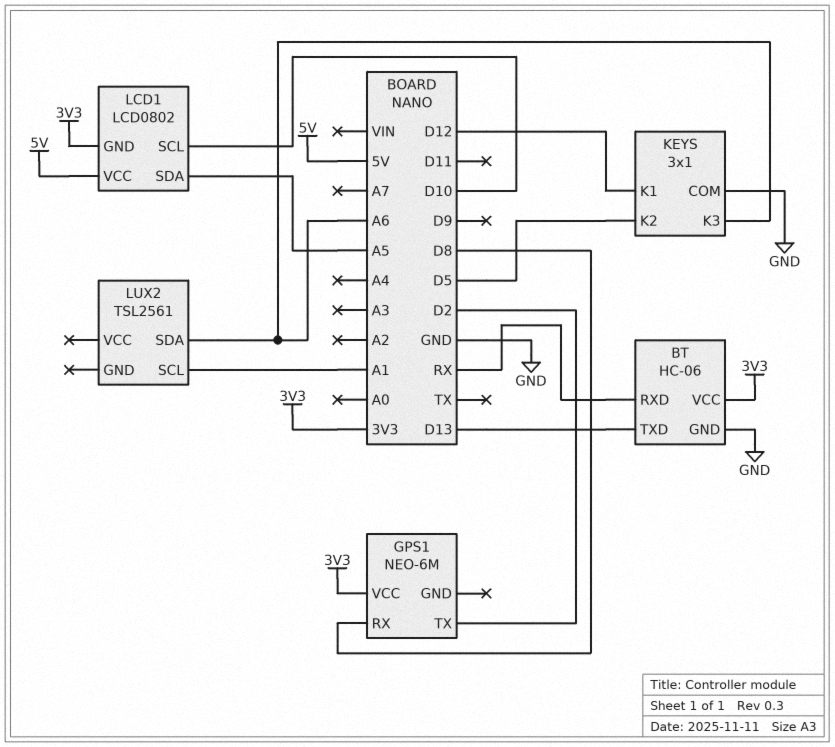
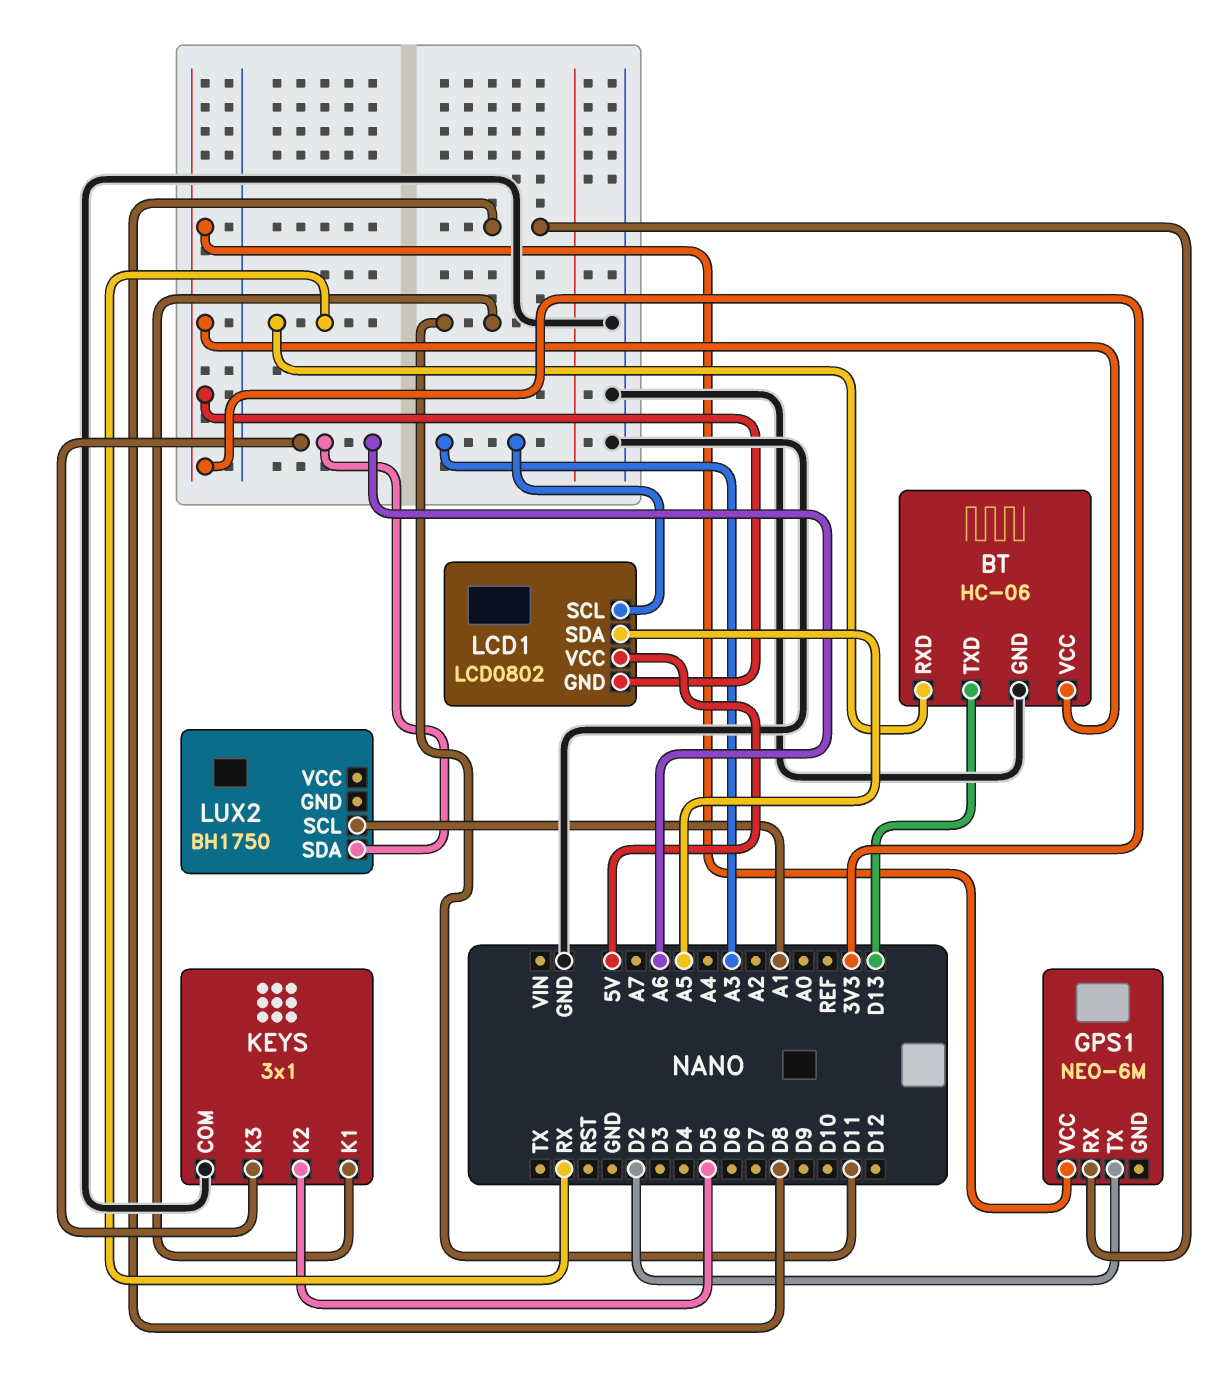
KEYS pin K1: D12 -> D11
LCD1 pin SCL: D10 -> A3
LUX2: TSL2561 -> BH1750

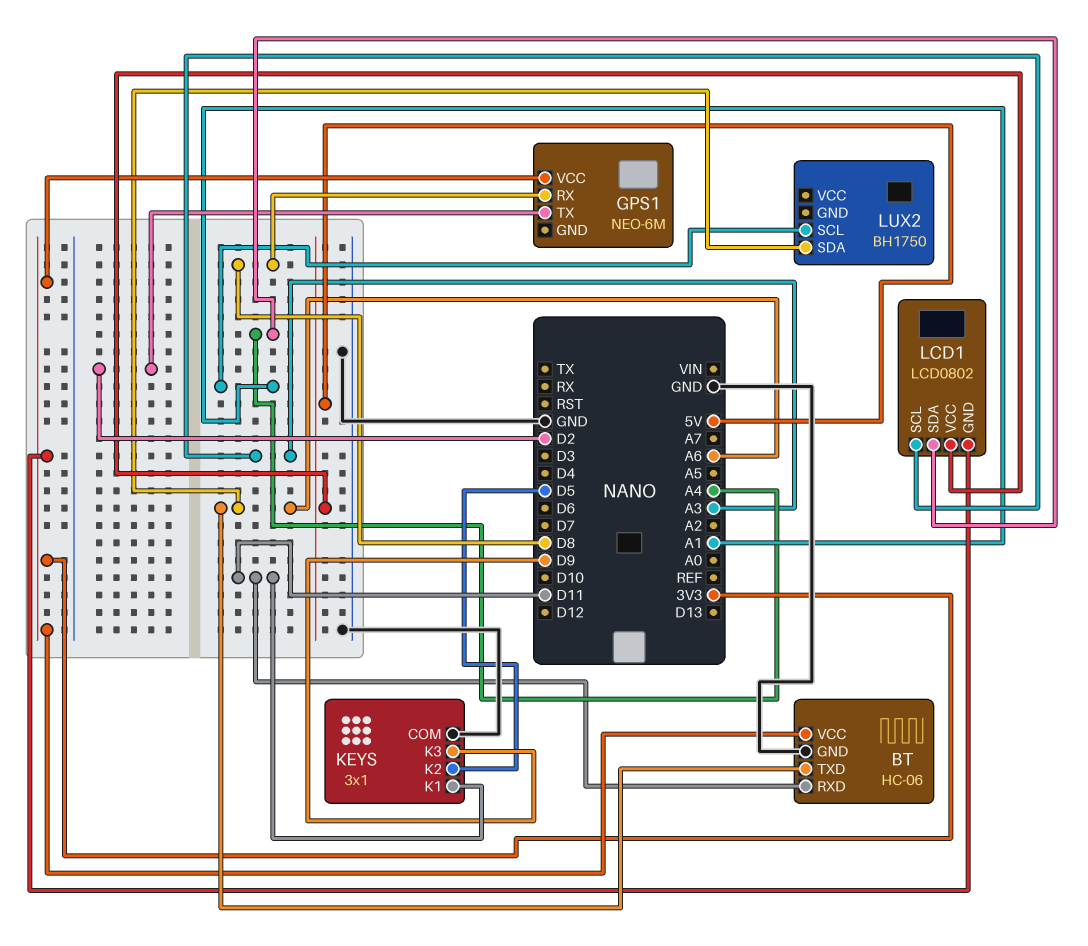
BT pin RXD: RX -> D11
BT pin TXD: D13 -> A6
KEYS pin K3: A6 -> D9
LCD1 pin SDA: A5 -> A4

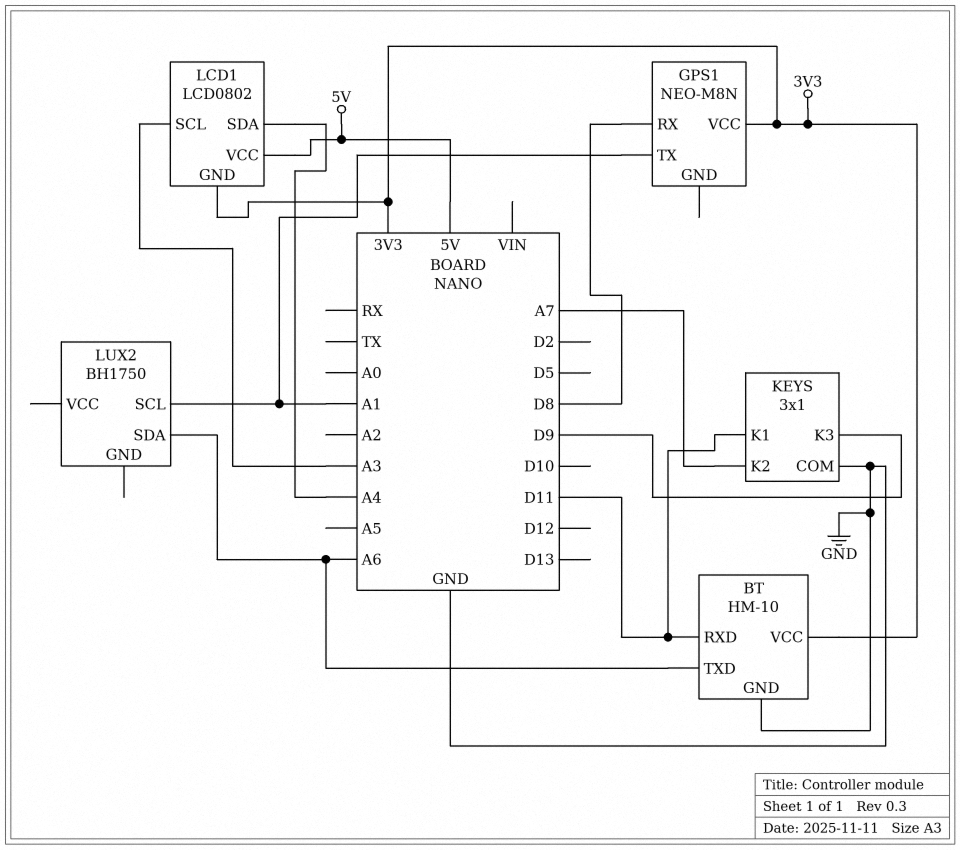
BT: HC-06 -> HM-10
GPS1: NEO-6M -> NEO-M8N
GPS1 pin TX: D2 -> A1
KEYS pin K2: D5 -> A7

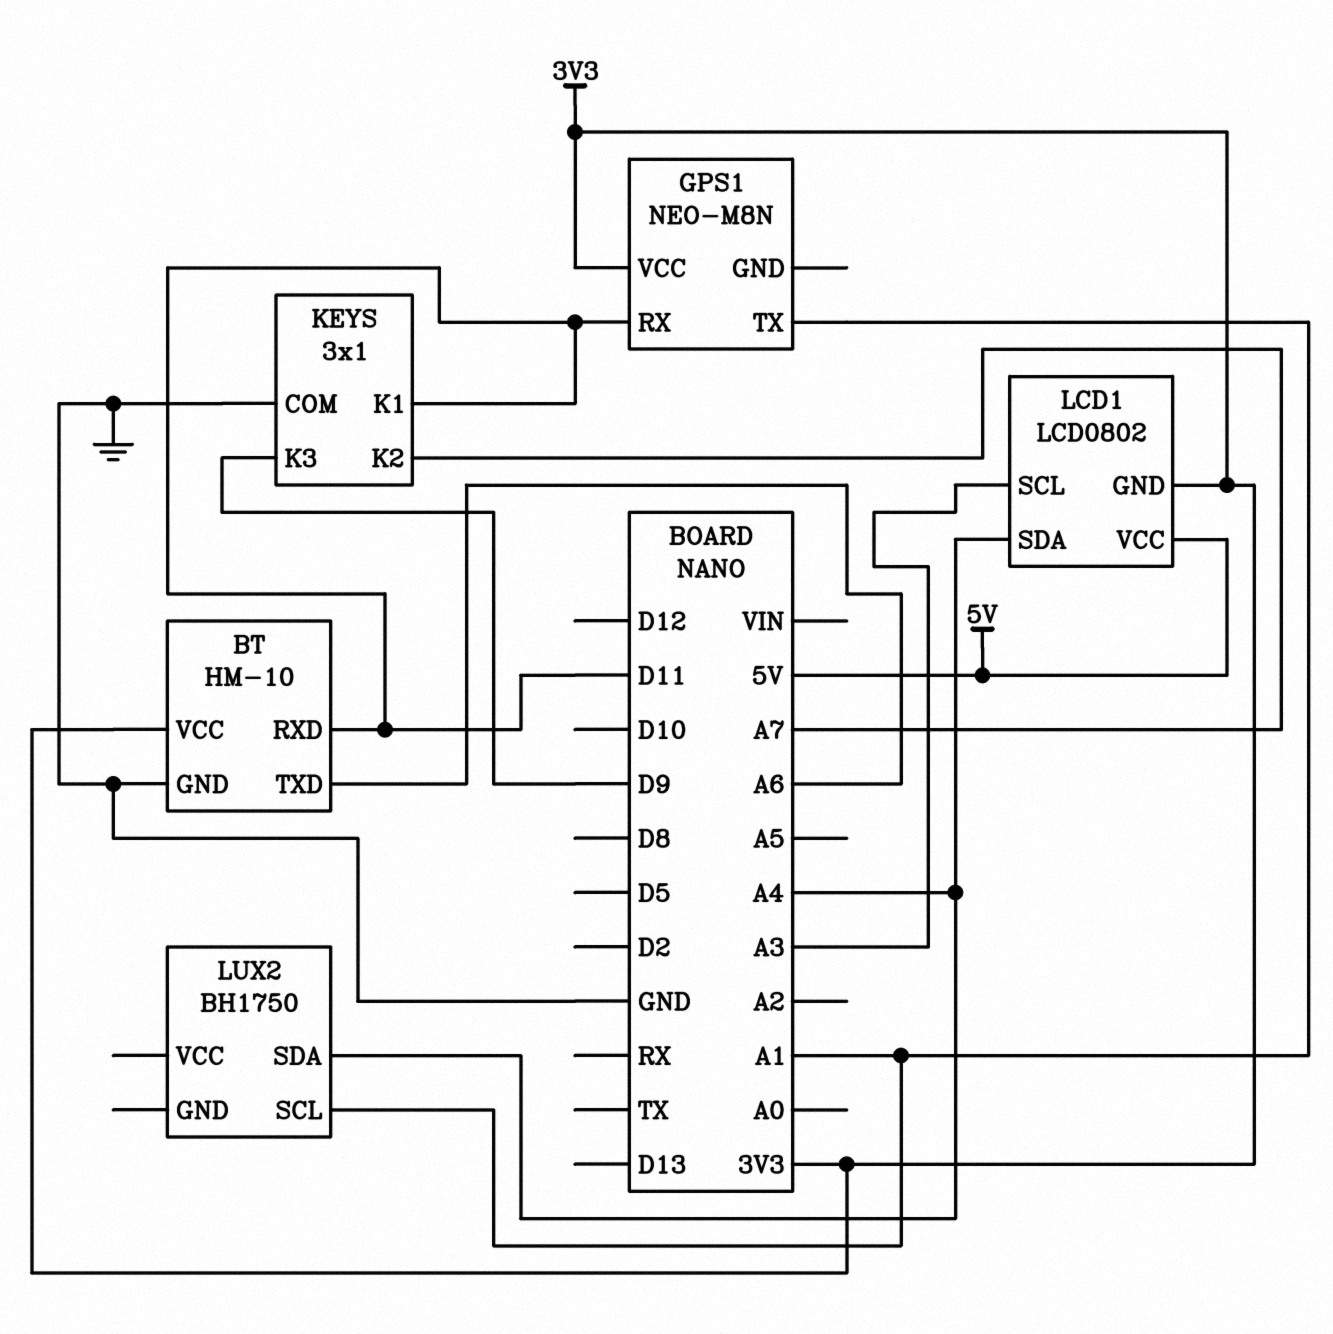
GPS1 pin RX: D8 -> D11
LUX2 pin SDA: A6 -> A4

